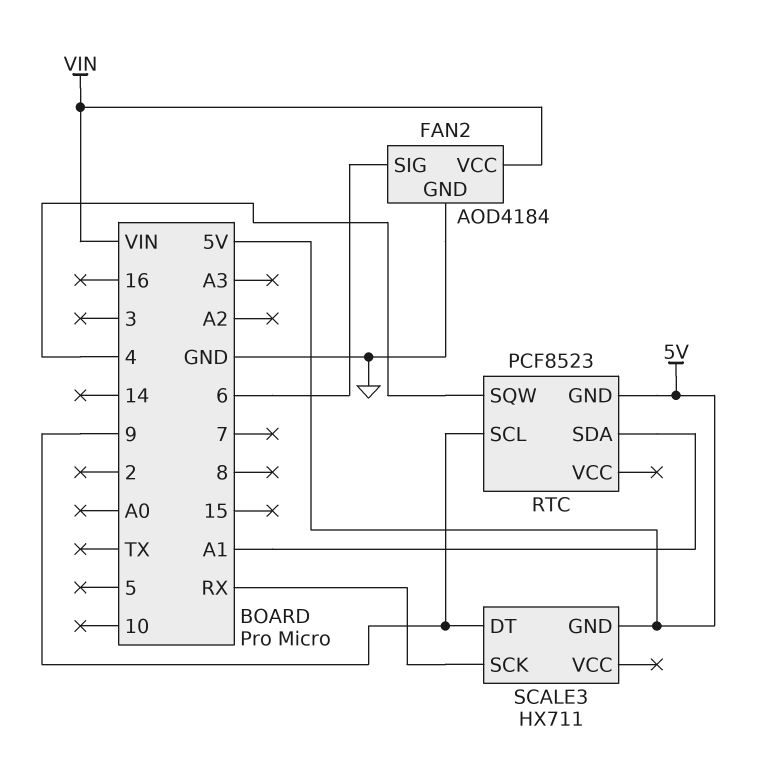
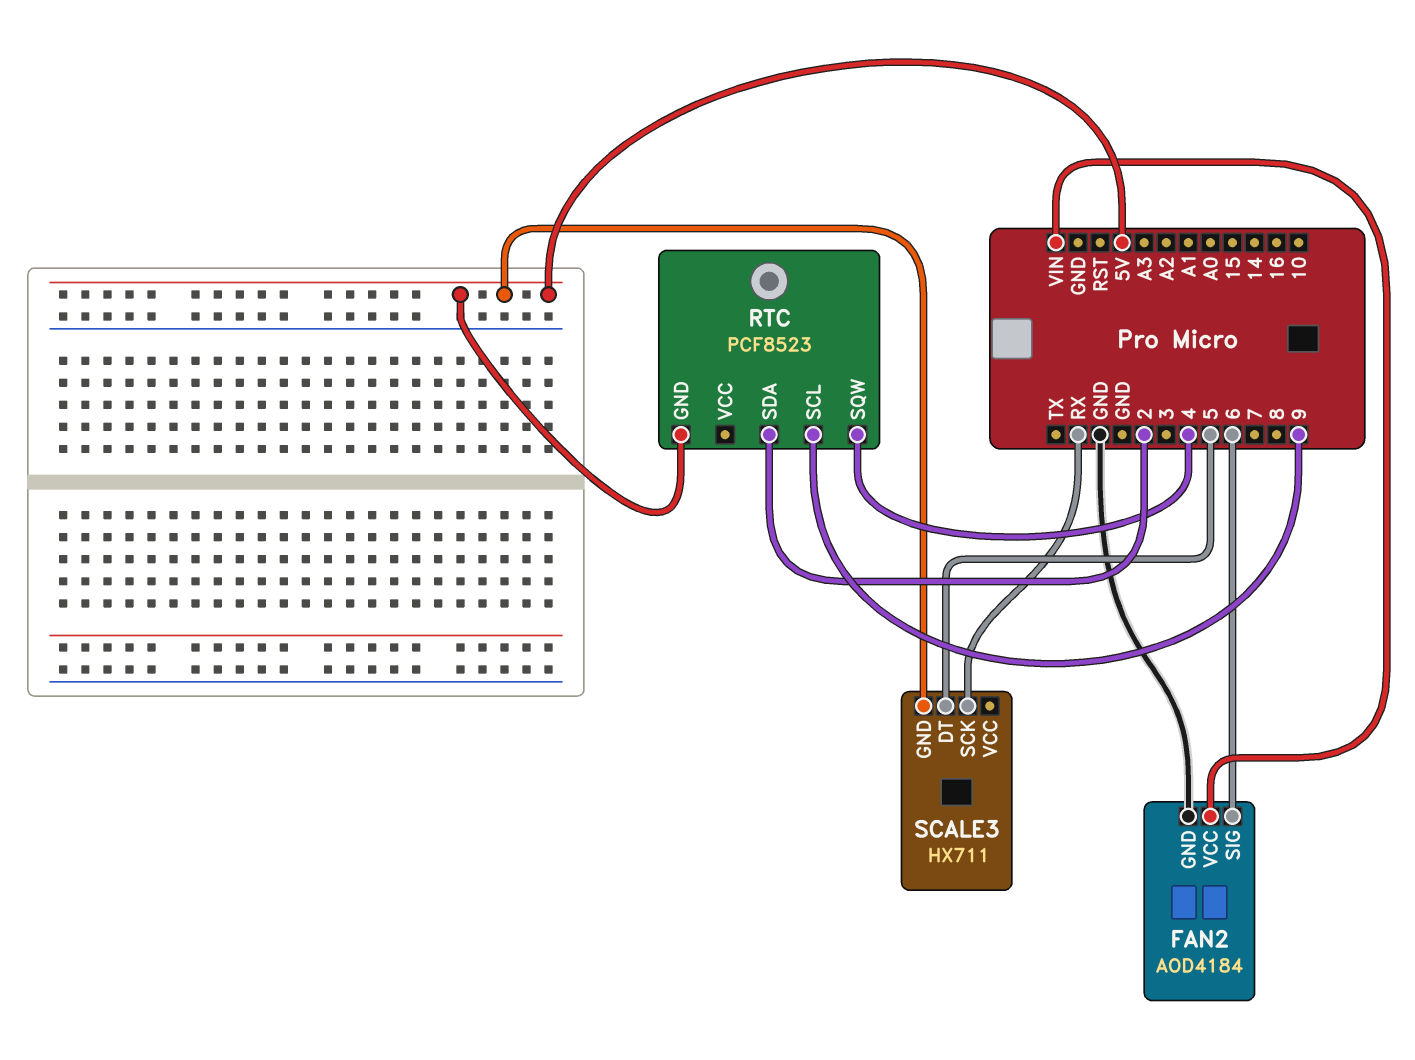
RTC pin SDA: A1 -> 2
SCALE3 pin DT: 9 -> 5

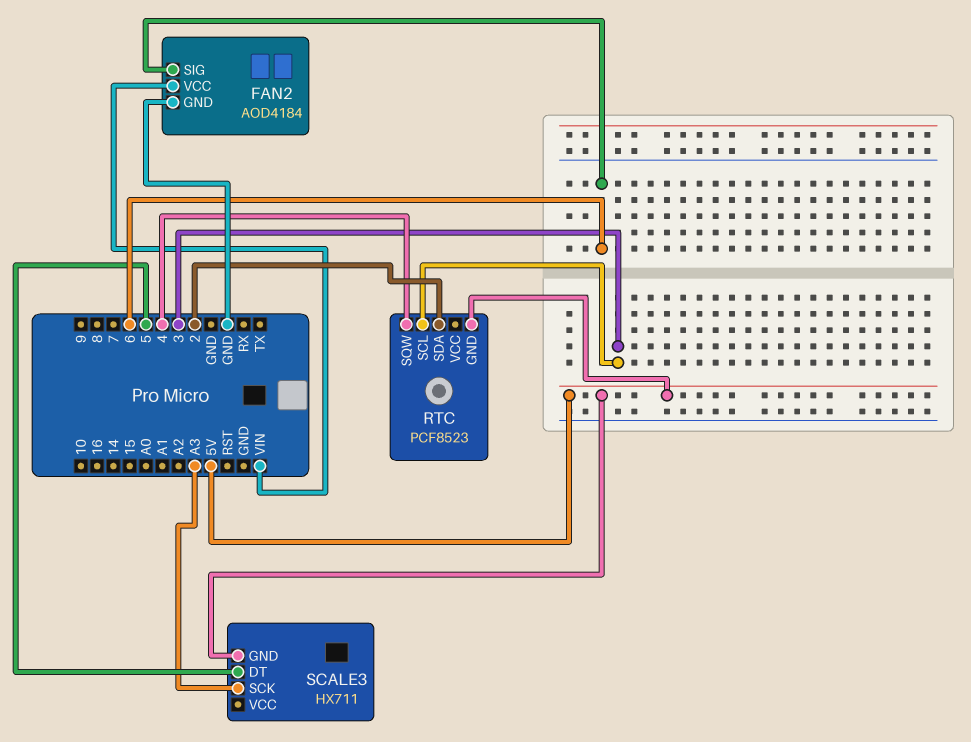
RTC pin SCL: 9 -> 3
SCALE3 pin SCK: RX -> A3

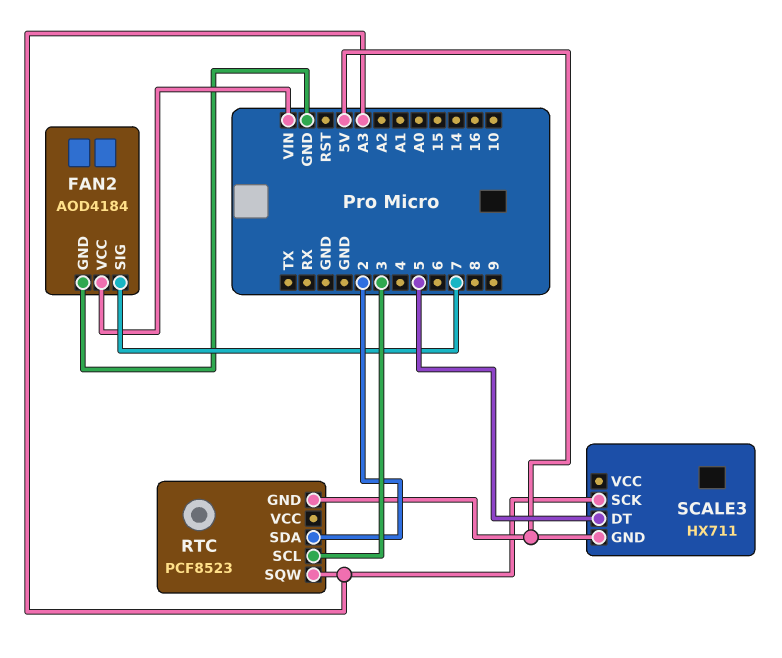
FAN2 pin SIG: 6 -> 7
RTC pin SQW: 4 -> A3

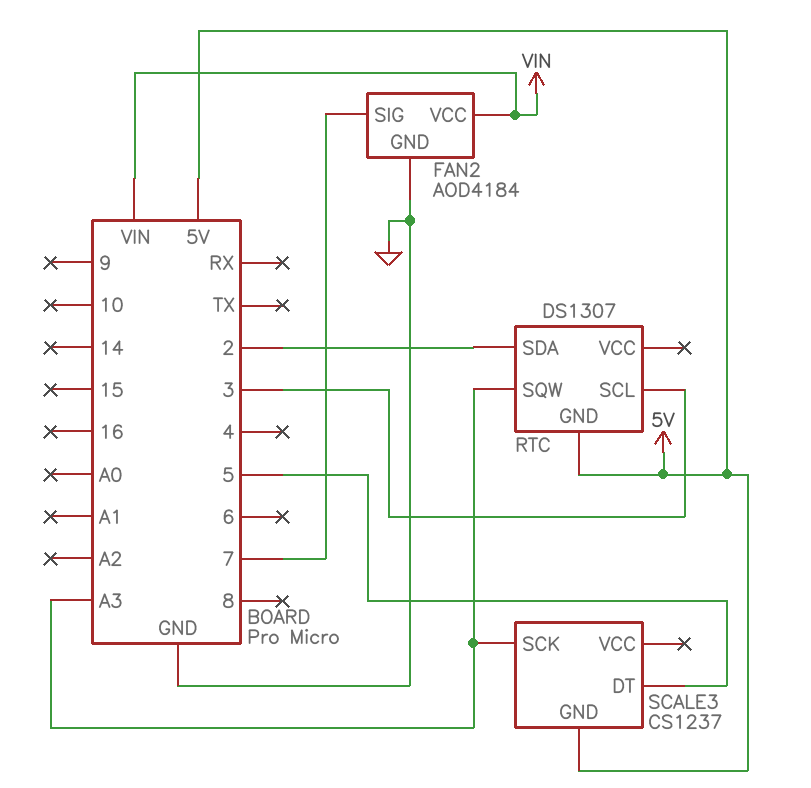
RTC: PCF8523 -> DS1307
SCALE3: HX711 -> CS1237

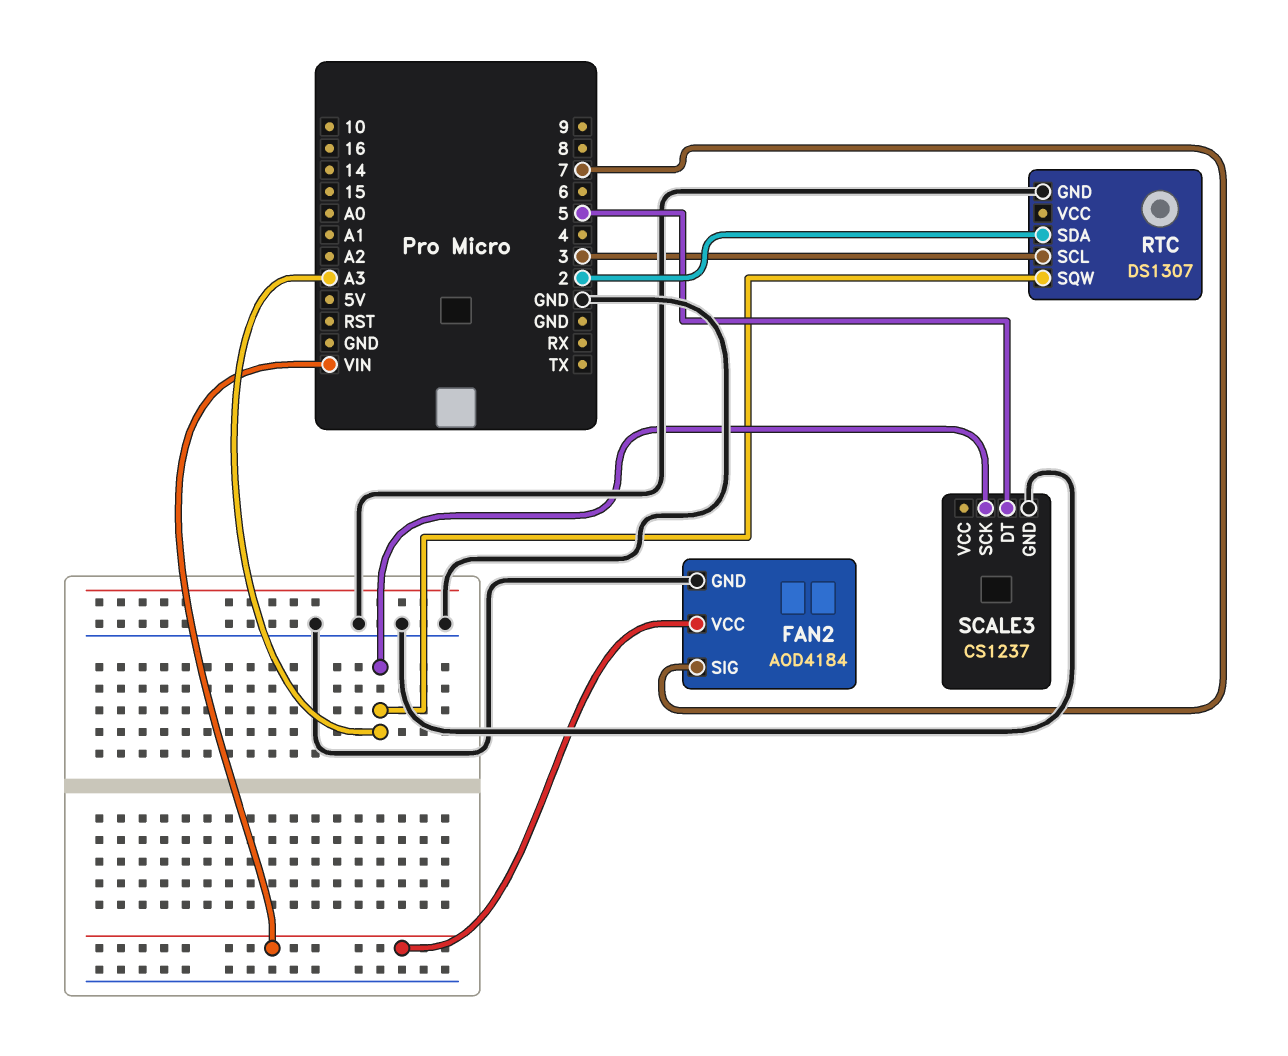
RTC pin GND: 5V -> GND
SCALE3 pin GND: 5V -> GND

